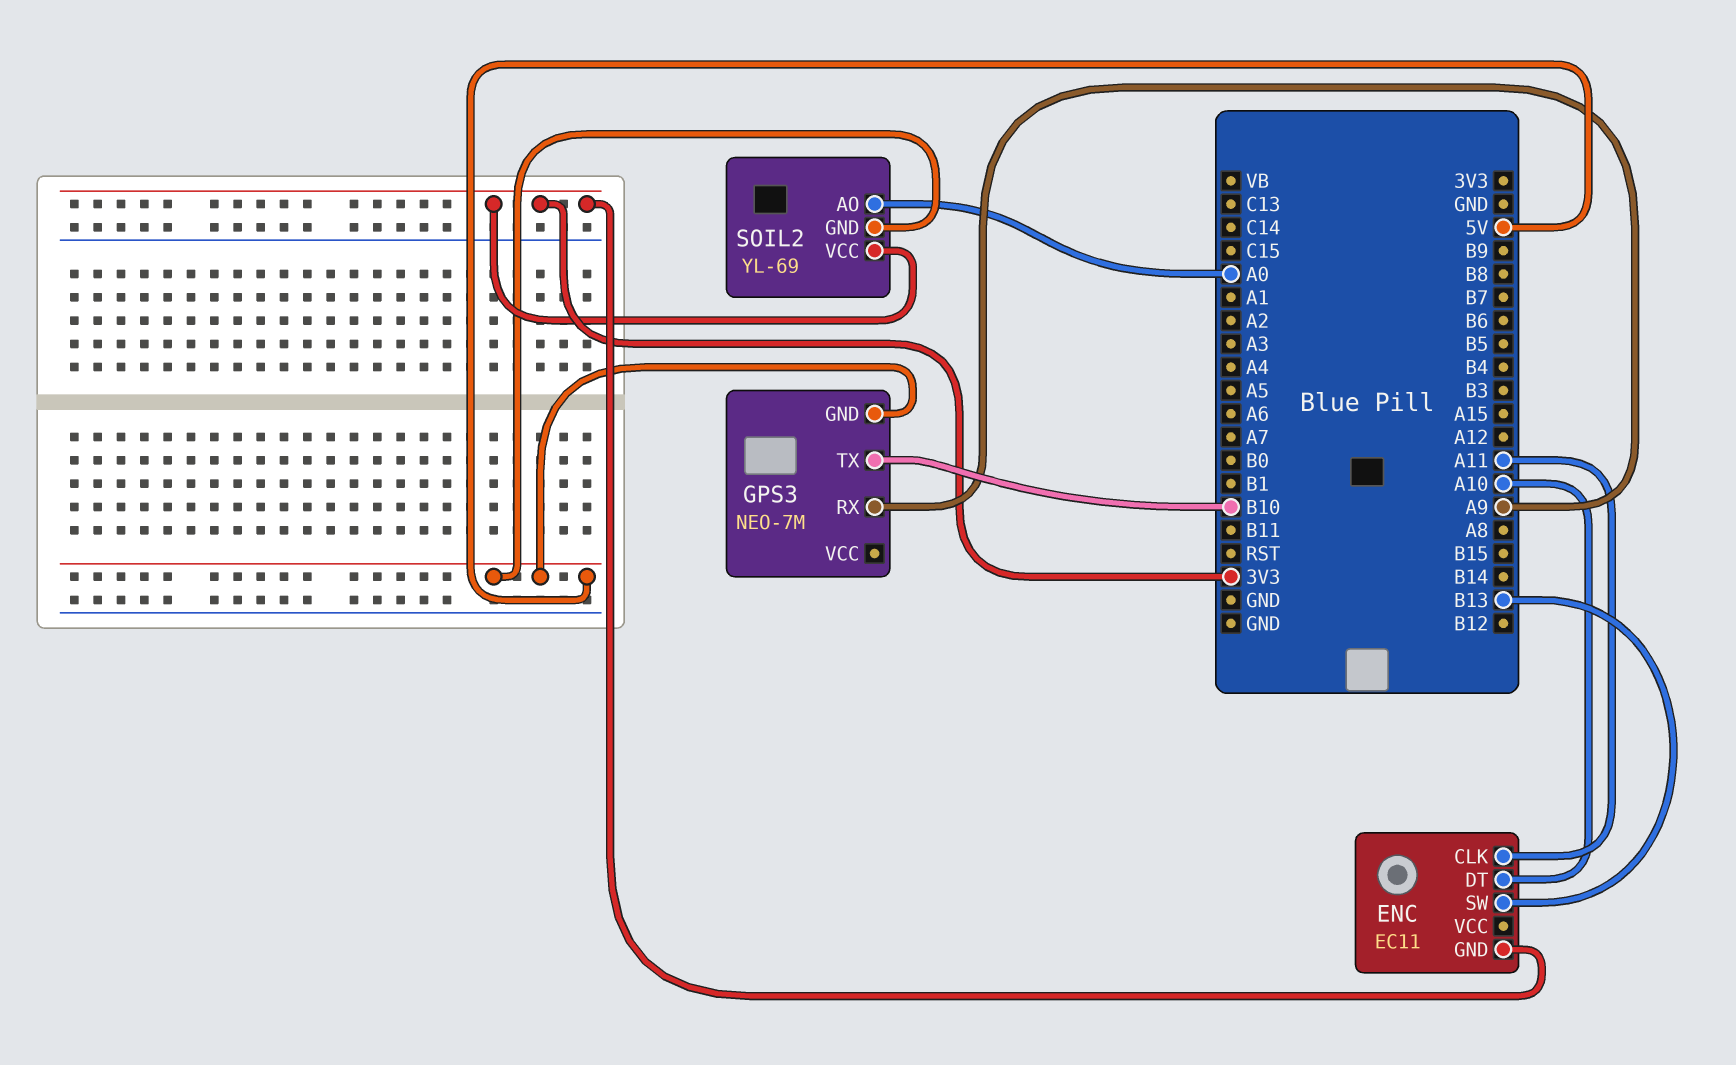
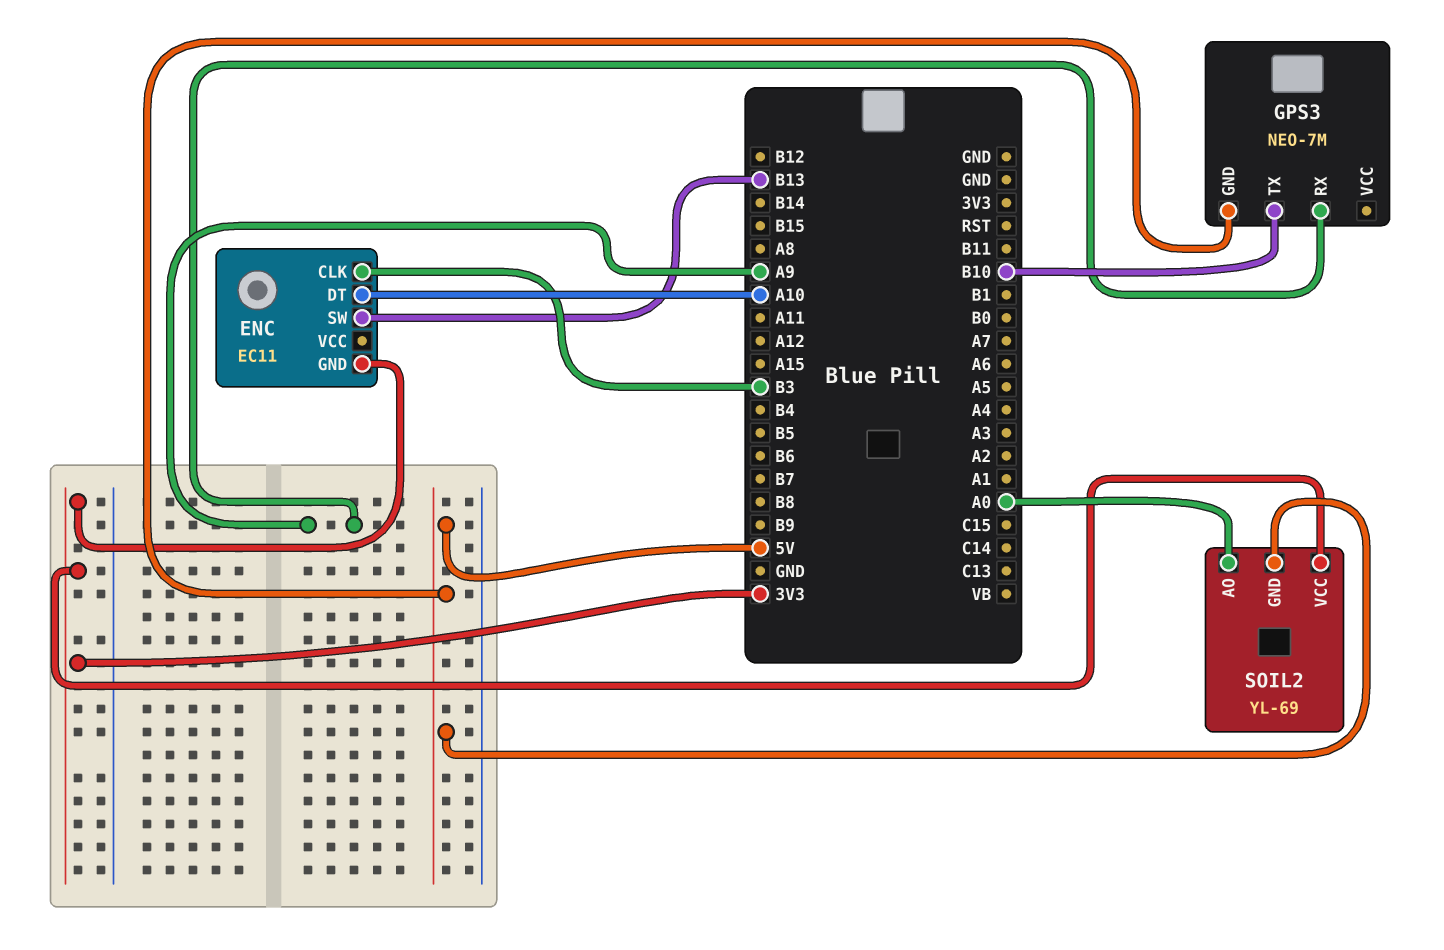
ENC pin CLK: A11 -> B3

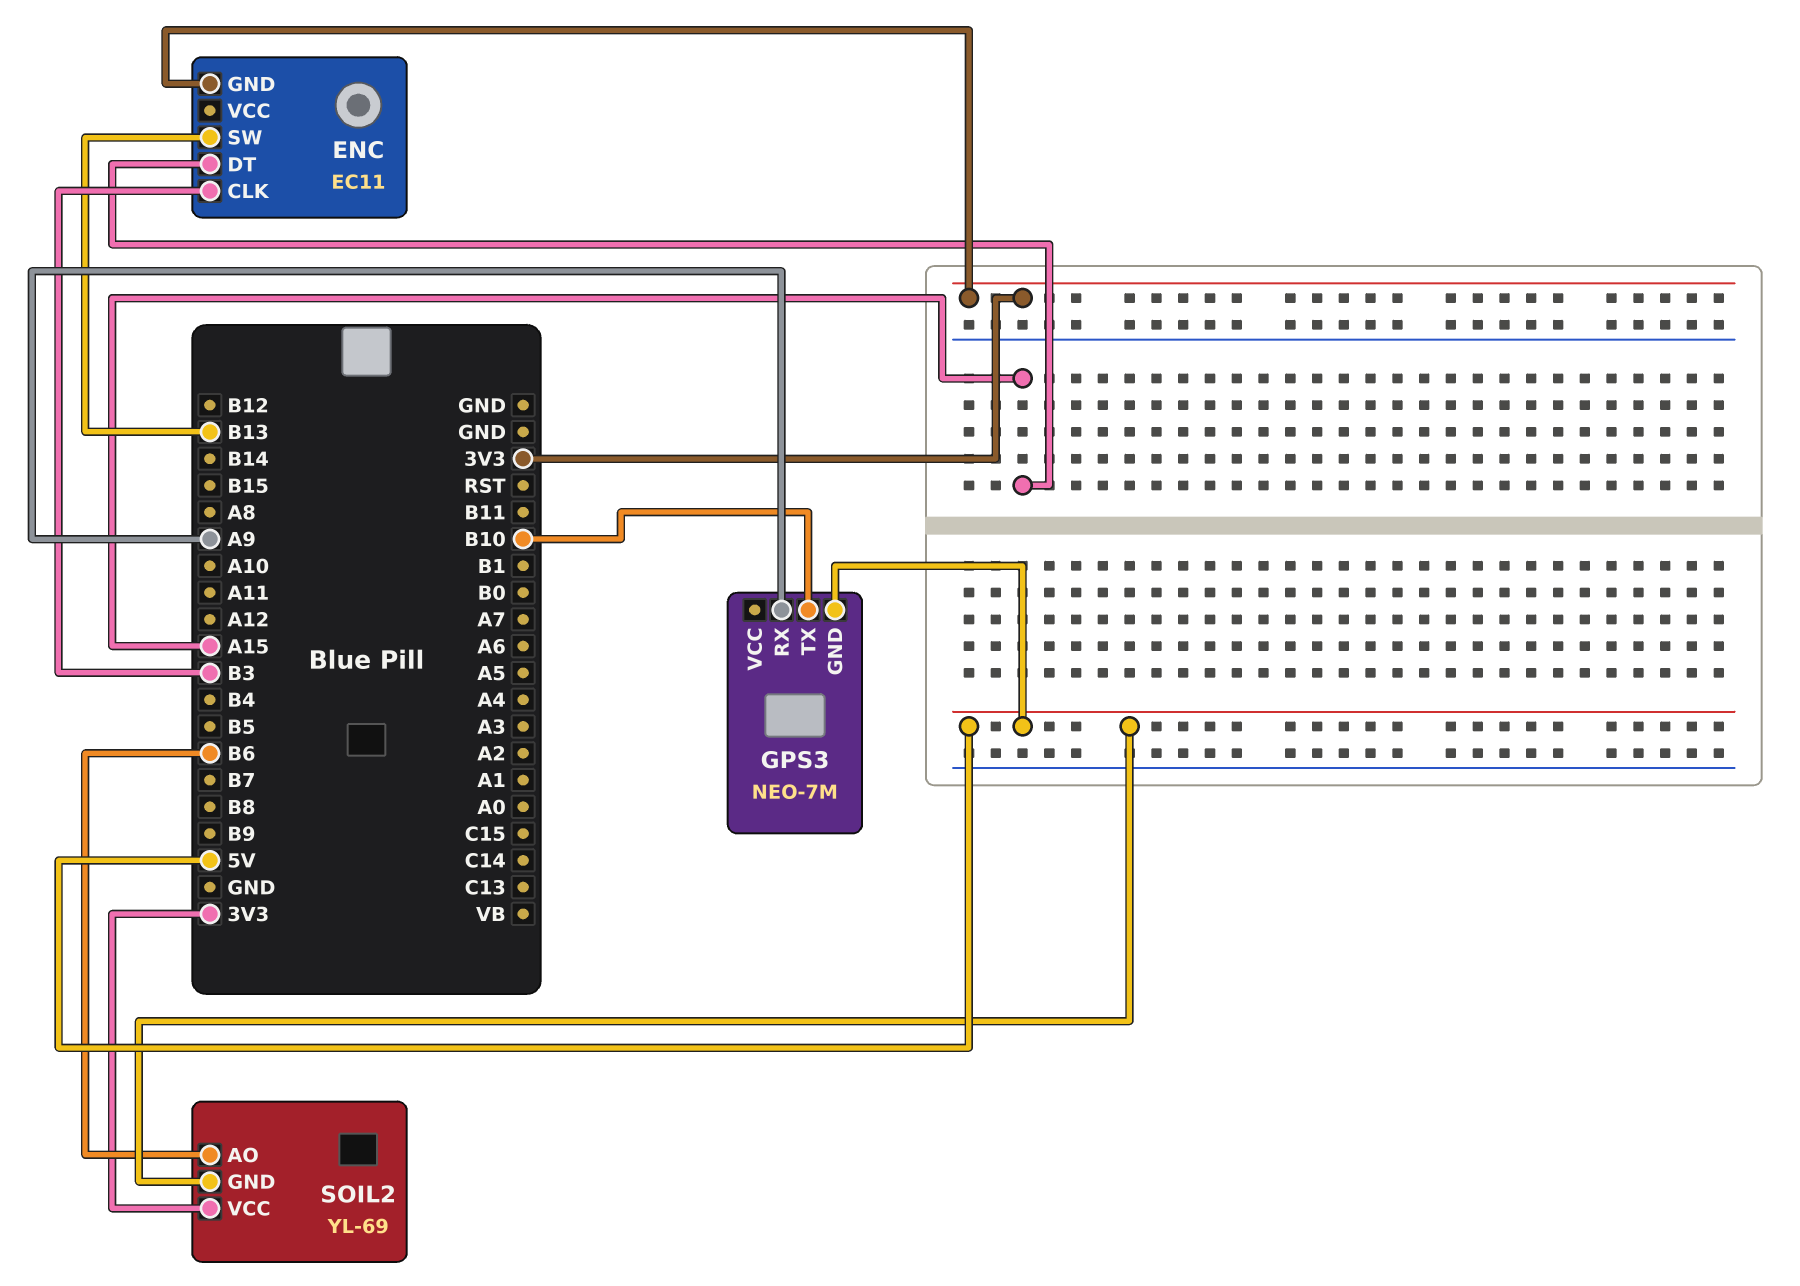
ENC pin DT: A10 -> A15
SOIL2 pin AO: A0 -> B6

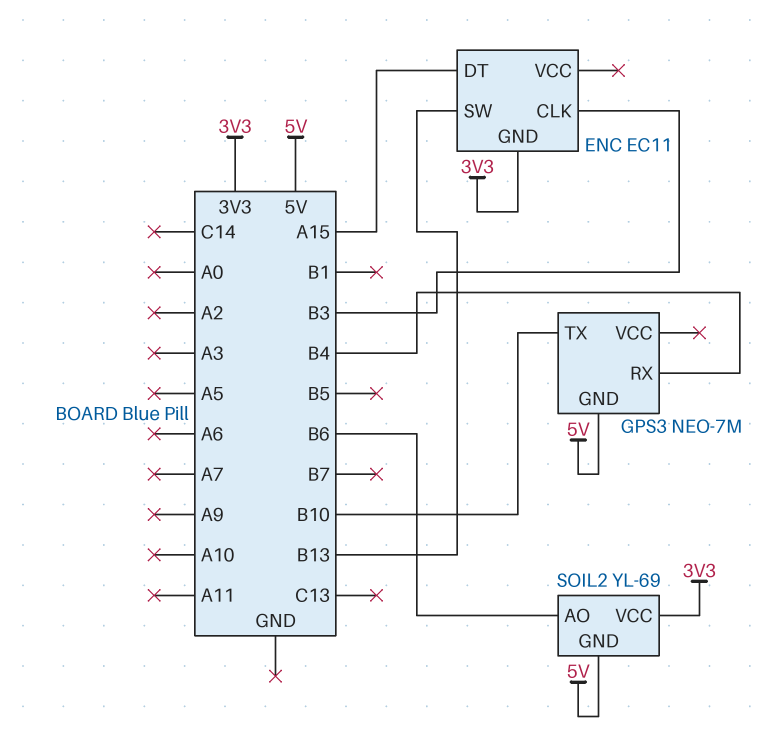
GPS3 pin RX: A9 -> B4

